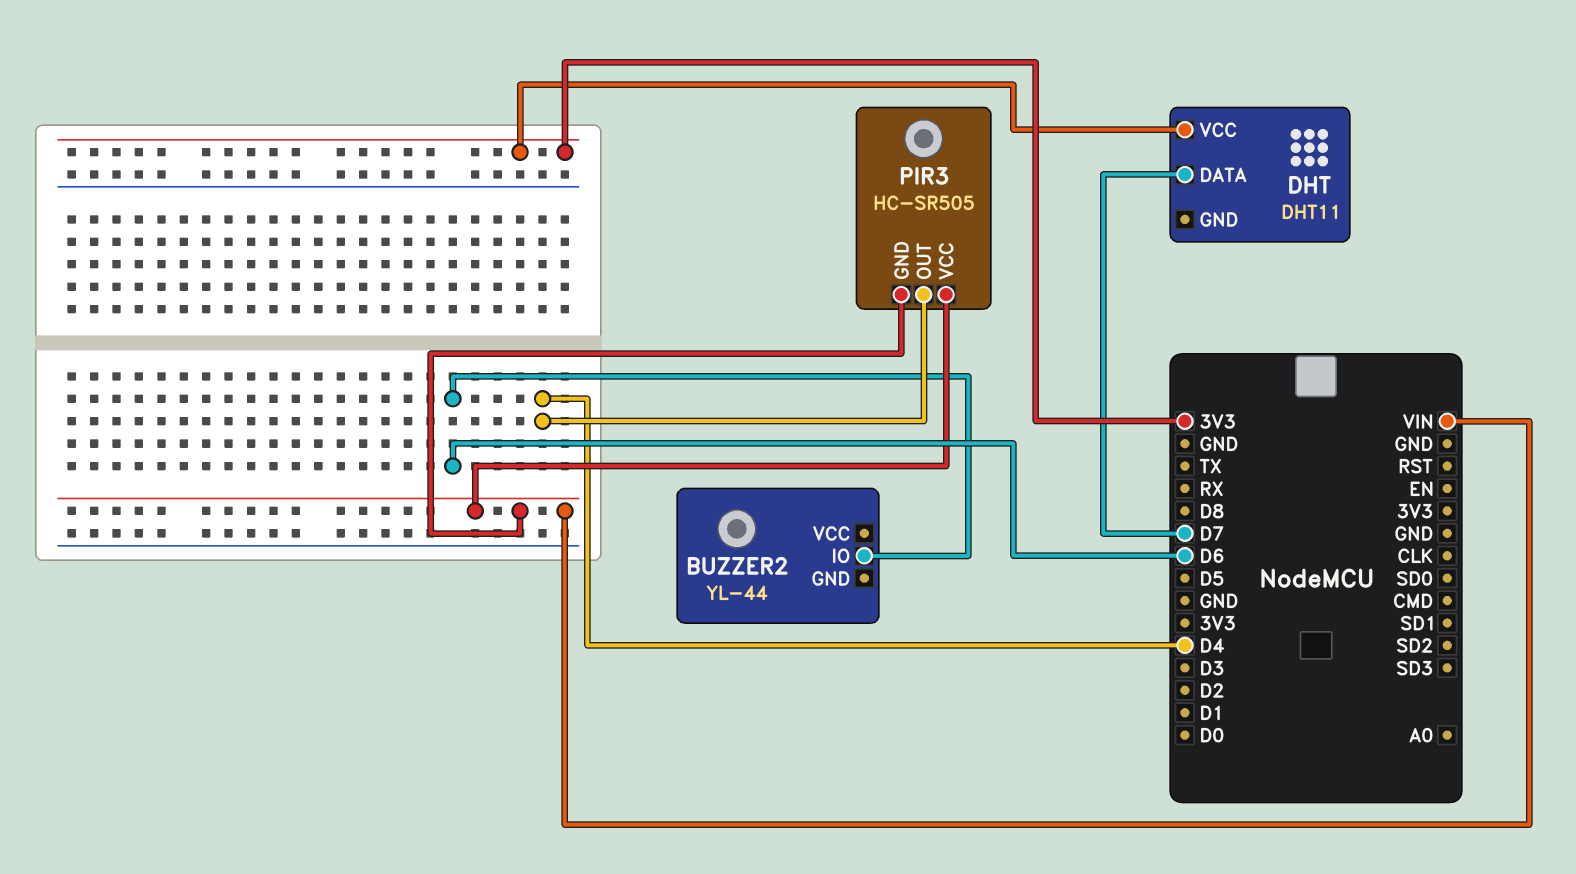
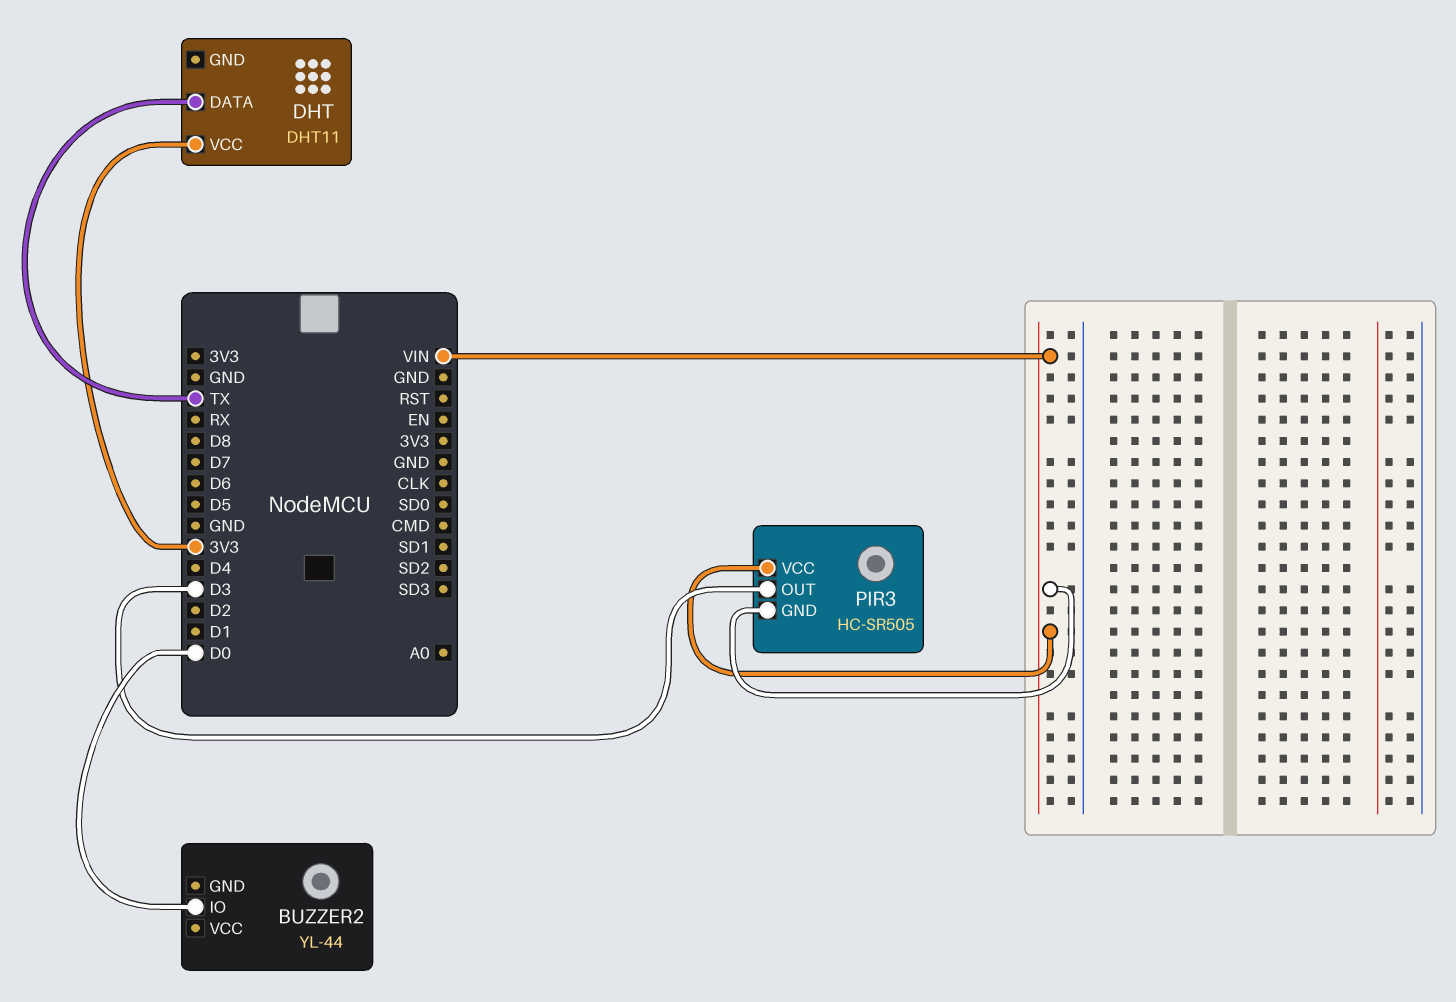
BUZZER2 pin IO: D6 -> D0
DHT pin DATA: D7 -> TX
PIR3 pin OUT: D4 -> D3

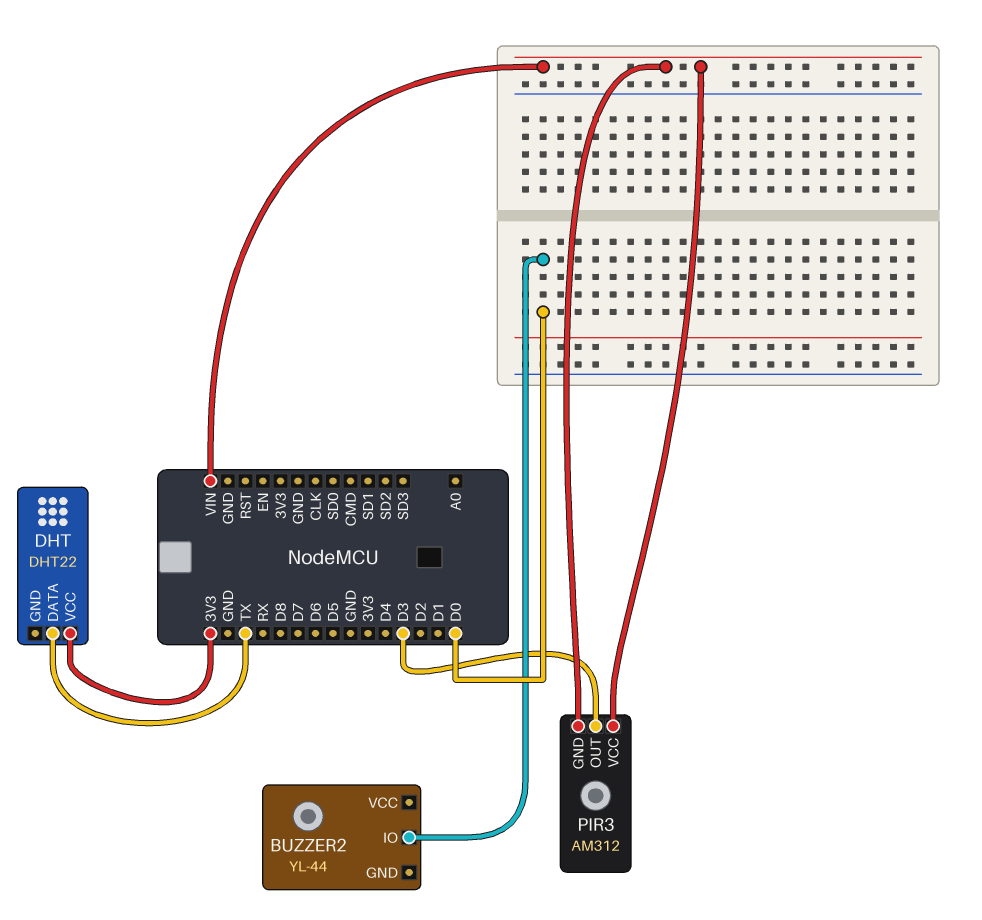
DHT: DHT11 -> DHT22
PIR3: HC-SR505 -> AM312

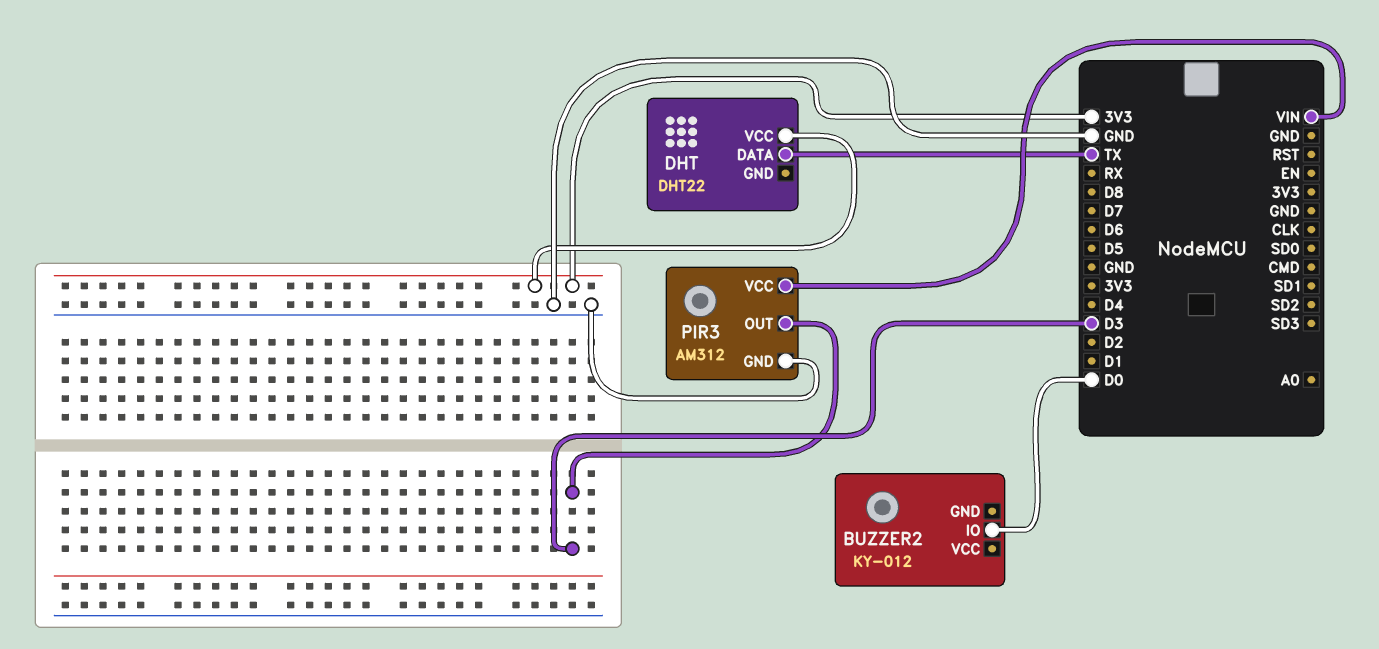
BUZZER2: YL-44 -> KY-012
PIR3 pin GND: VIN -> GND

